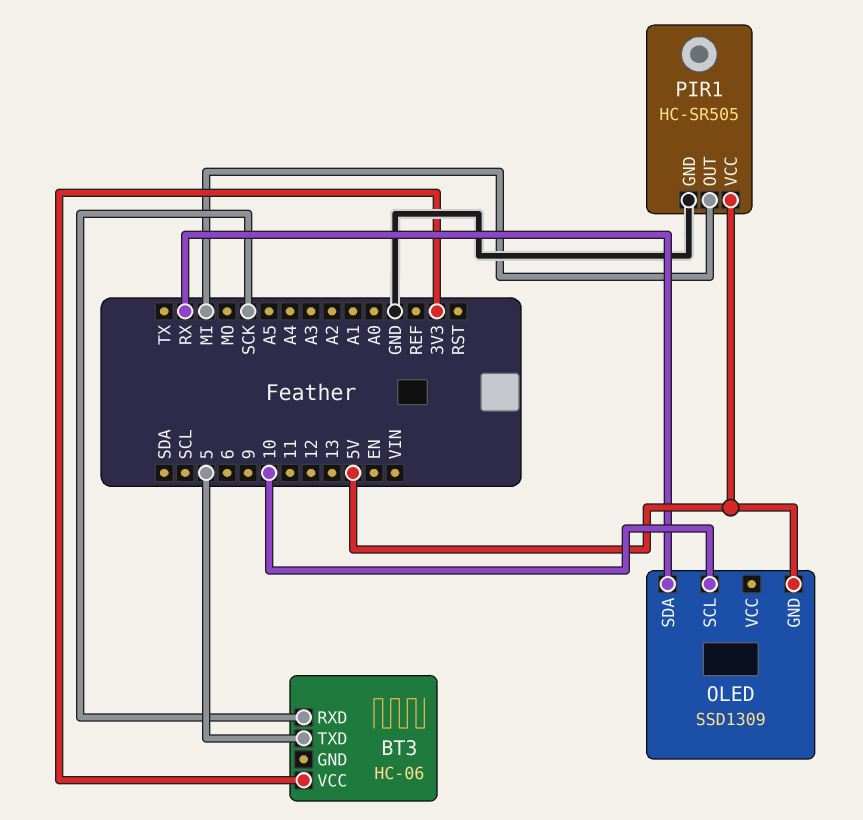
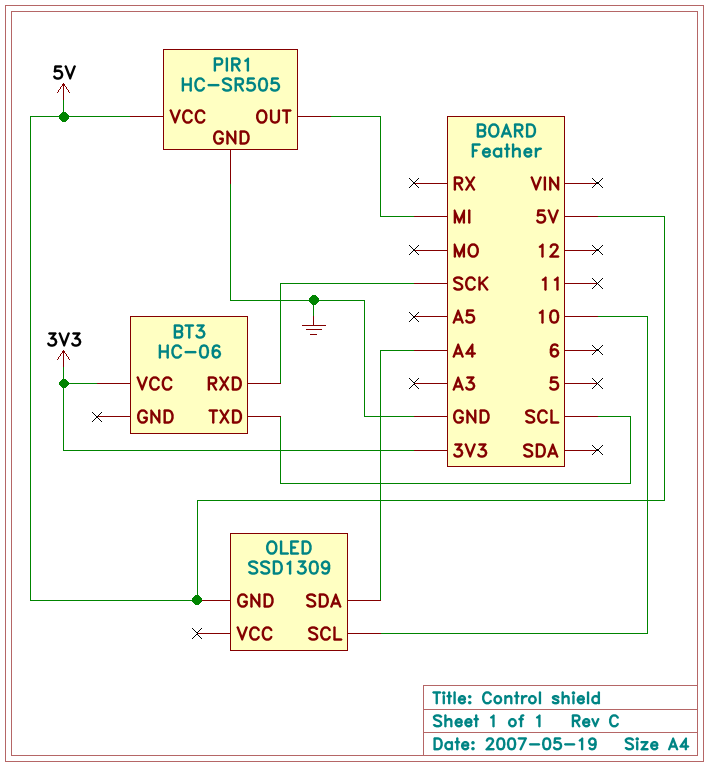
BT3 pin TXD: 5 -> SCL
OLED pin SDA: RX -> A4

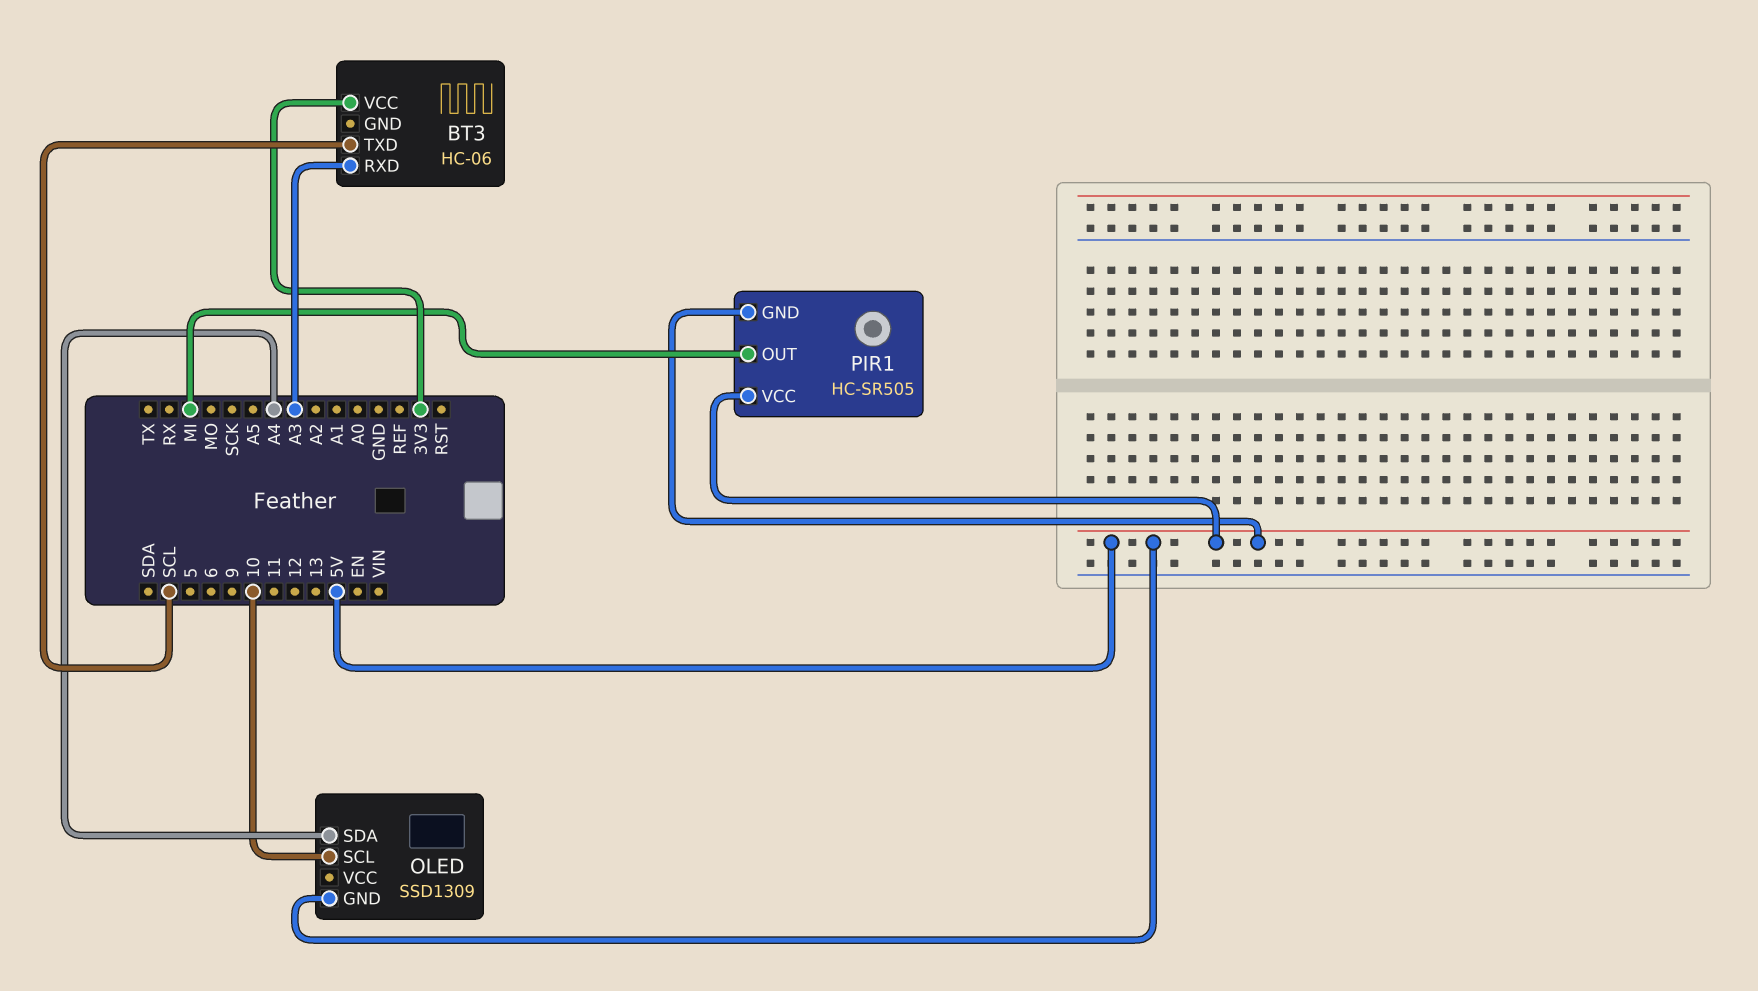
BT3 pin RXD: SCK -> A3
PIR1 pin GND: GND -> 5V

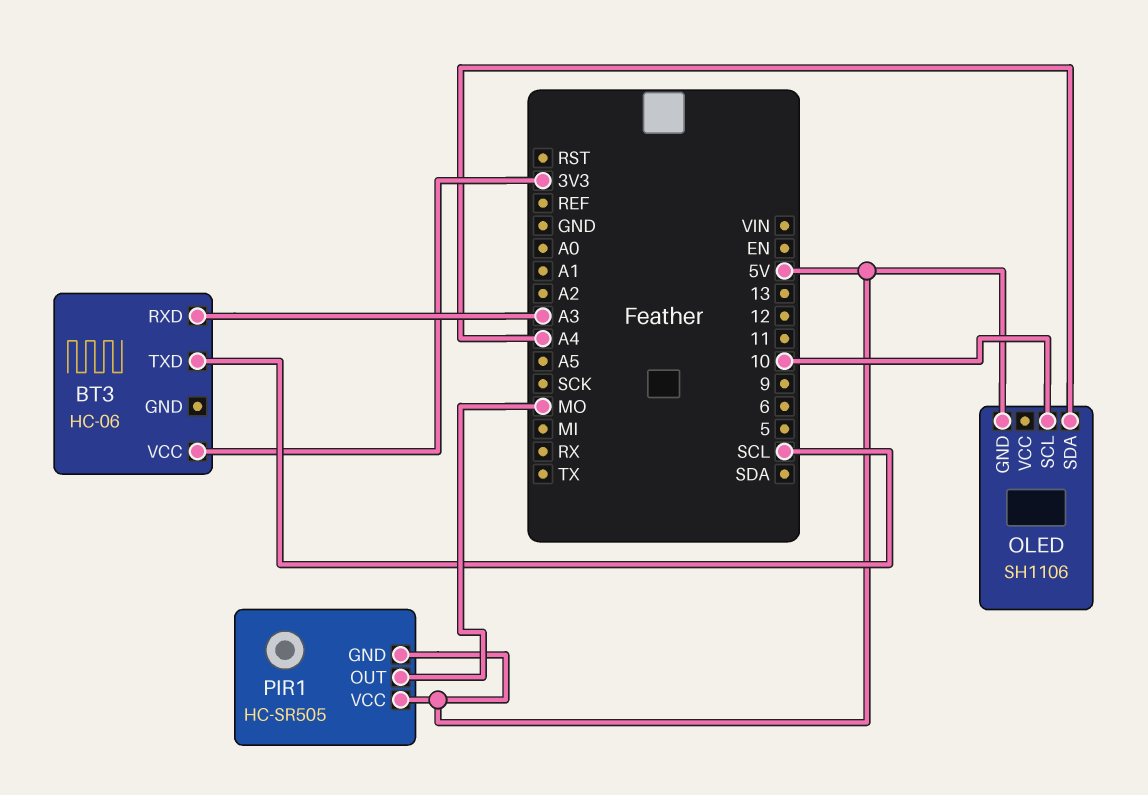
OLED: SSD1309 -> SH1106
PIR1 pin OUT: MI -> MO

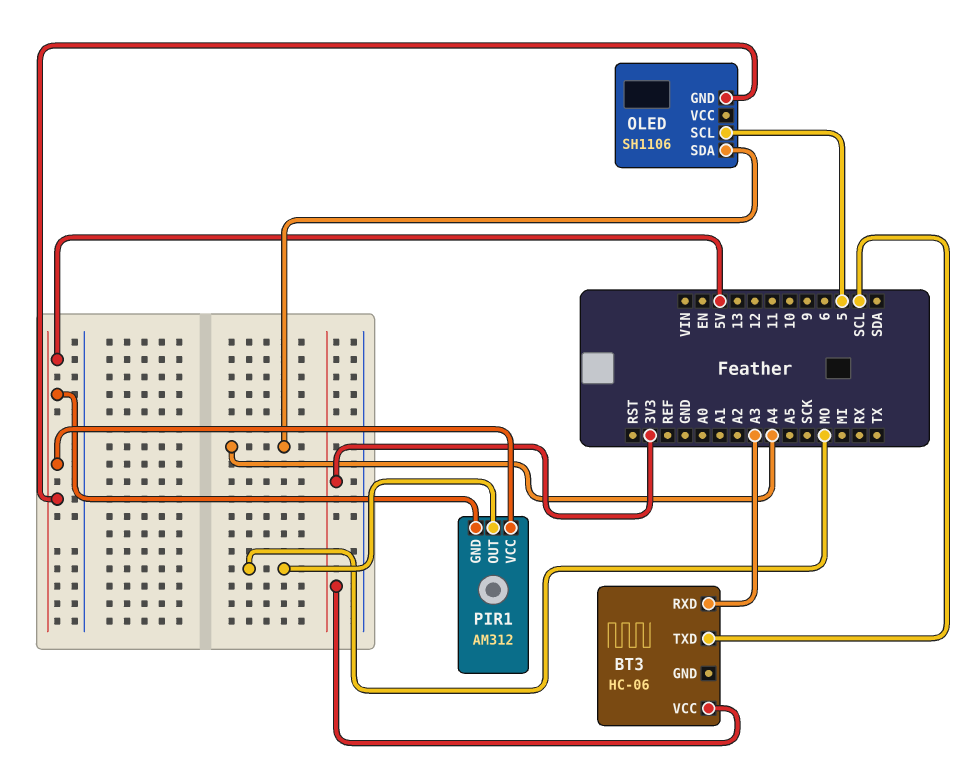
OLED pin SCL: 10 -> 5
PIR1: HC-SR505 -> AM312

